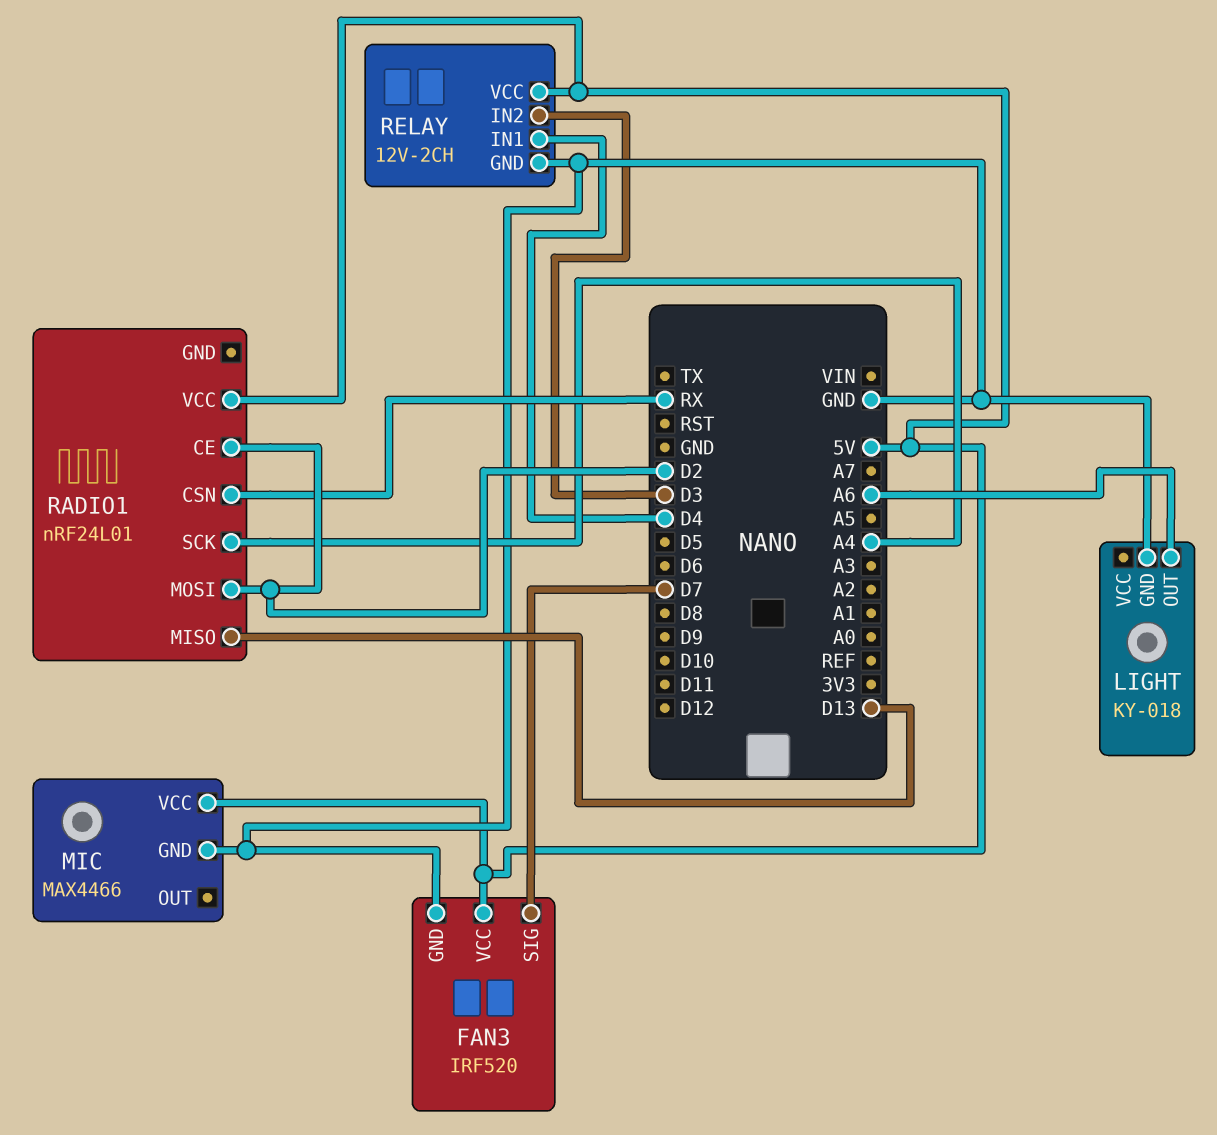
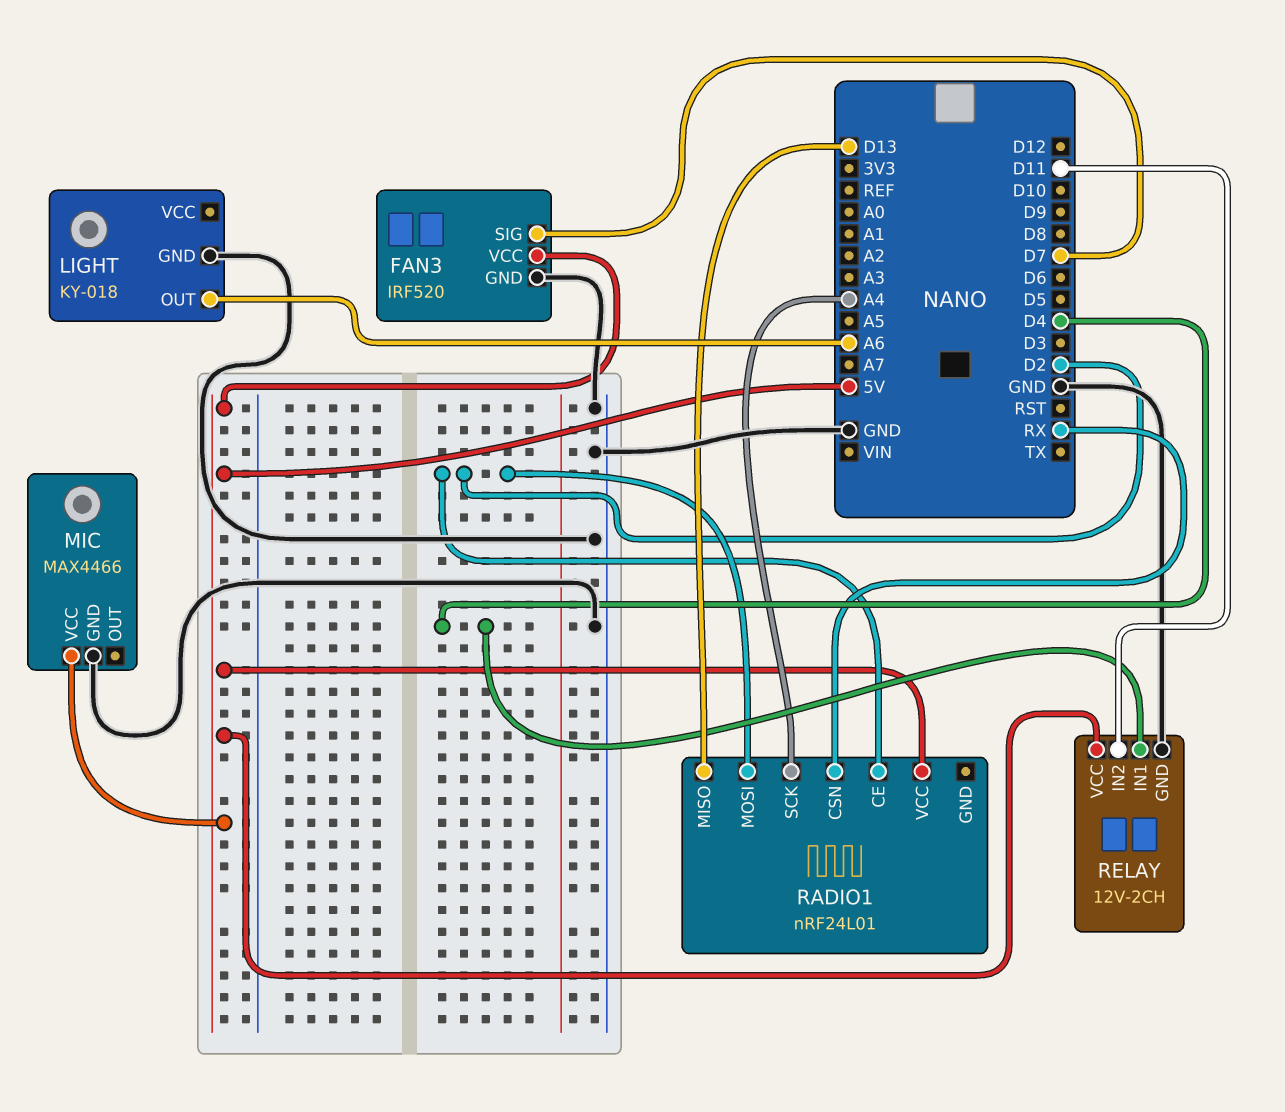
RELAY pin IN2: D3 -> D11

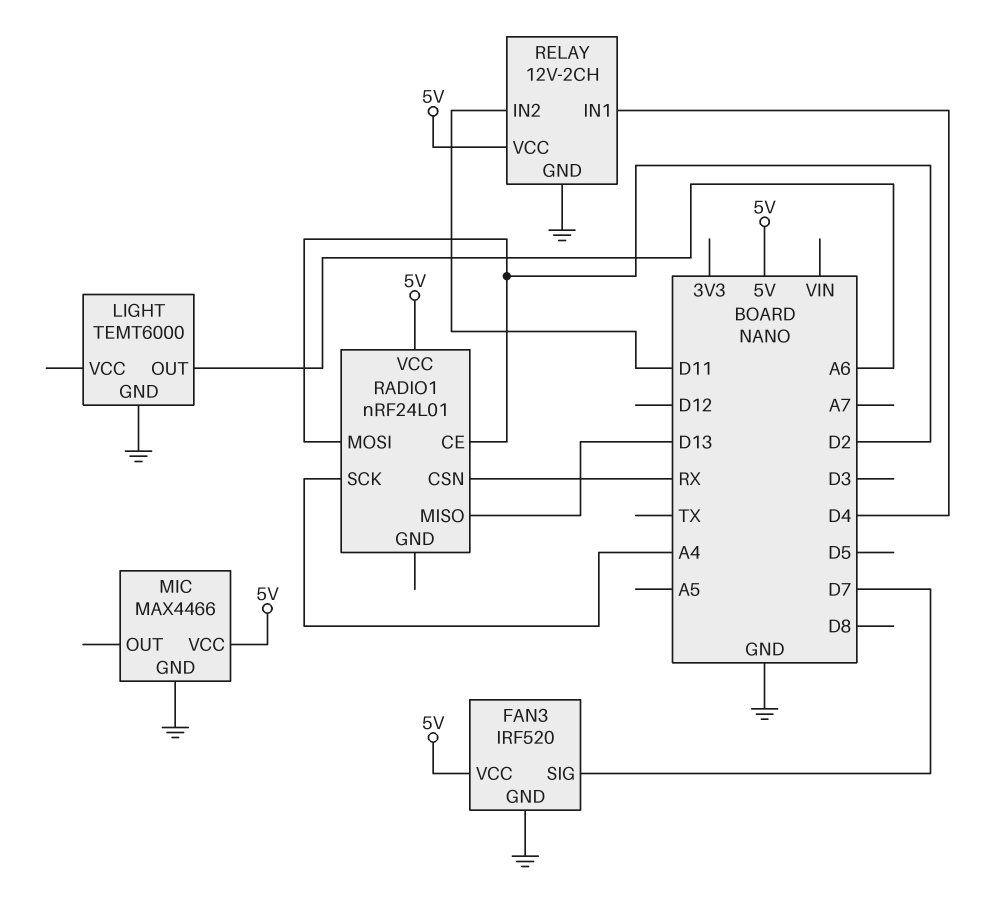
LIGHT: KY-018 -> TEMT6000

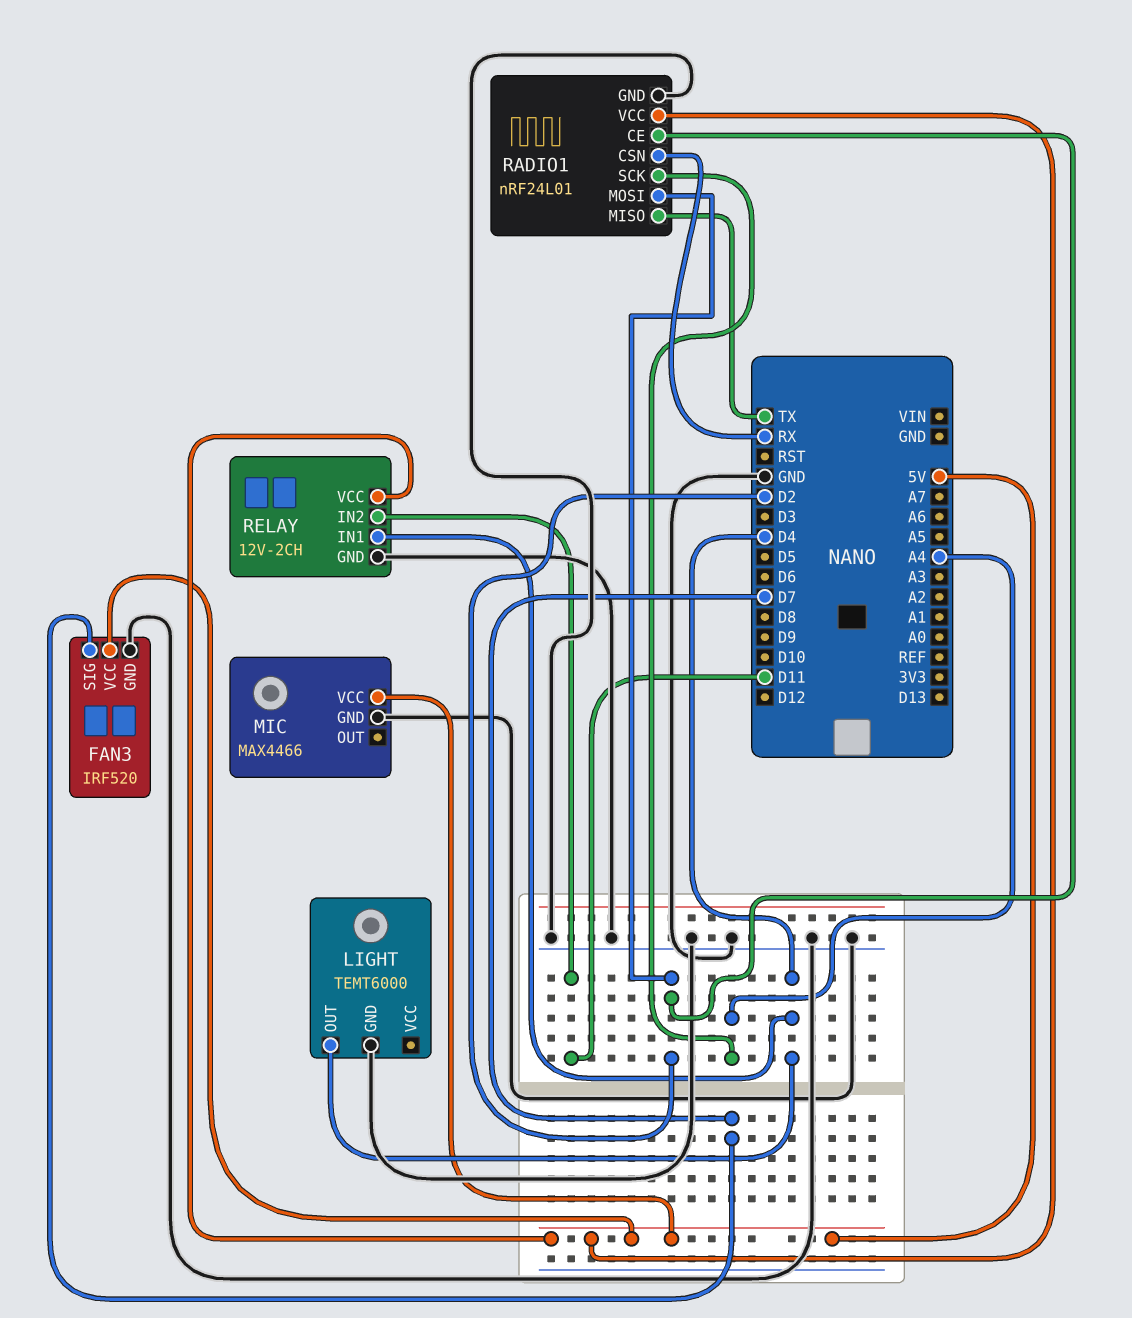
LIGHT pin OUT: A6 -> D4
RADIO1 pin GND: none -> GND
RADIO1 pin MISO: D13 -> TX

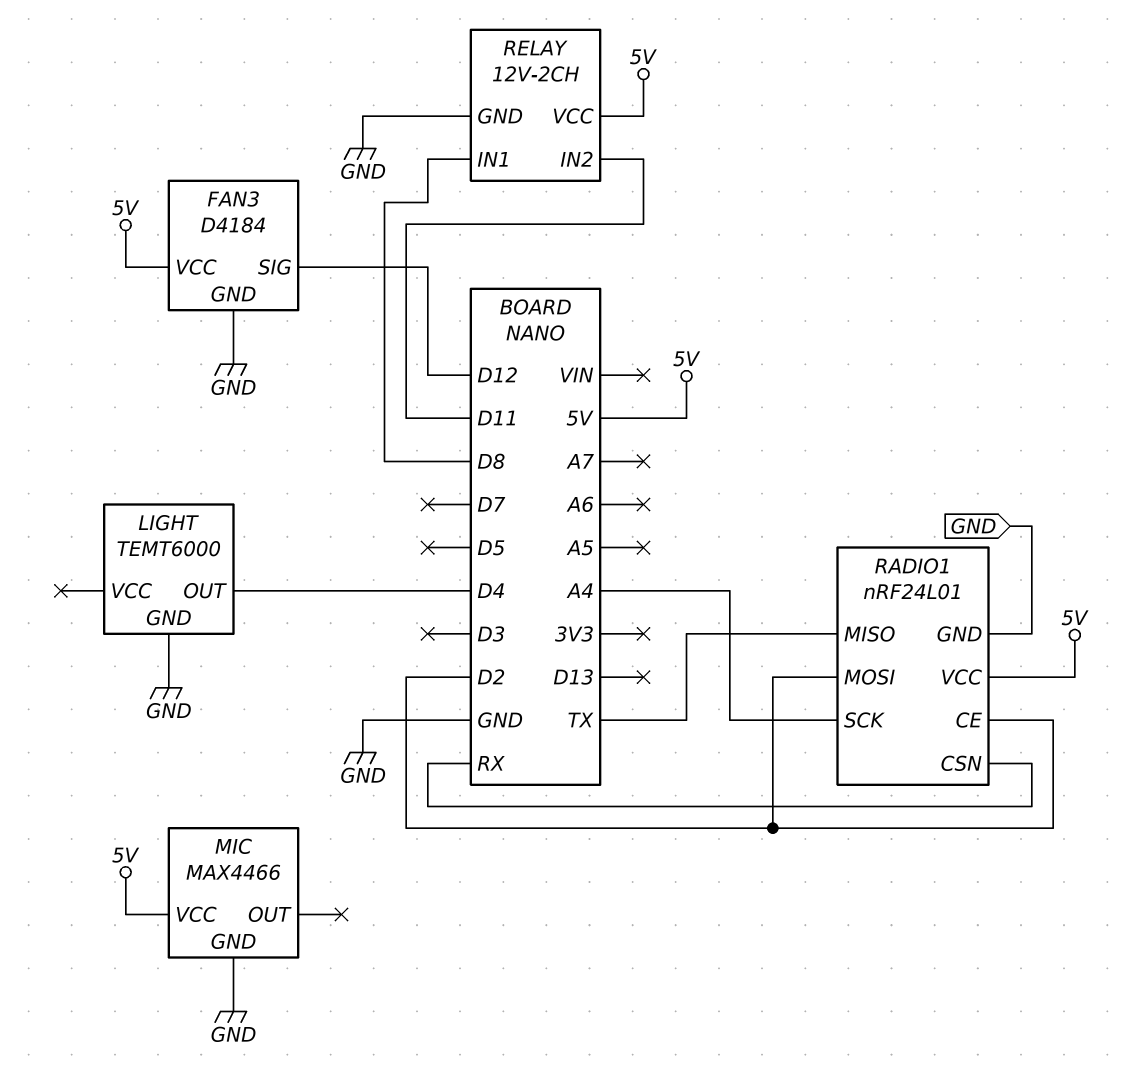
FAN3: IRF520 -> D4184
FAN3 pin SIG: D7 -> D12
RELAY pin IN1: D4 -> D8

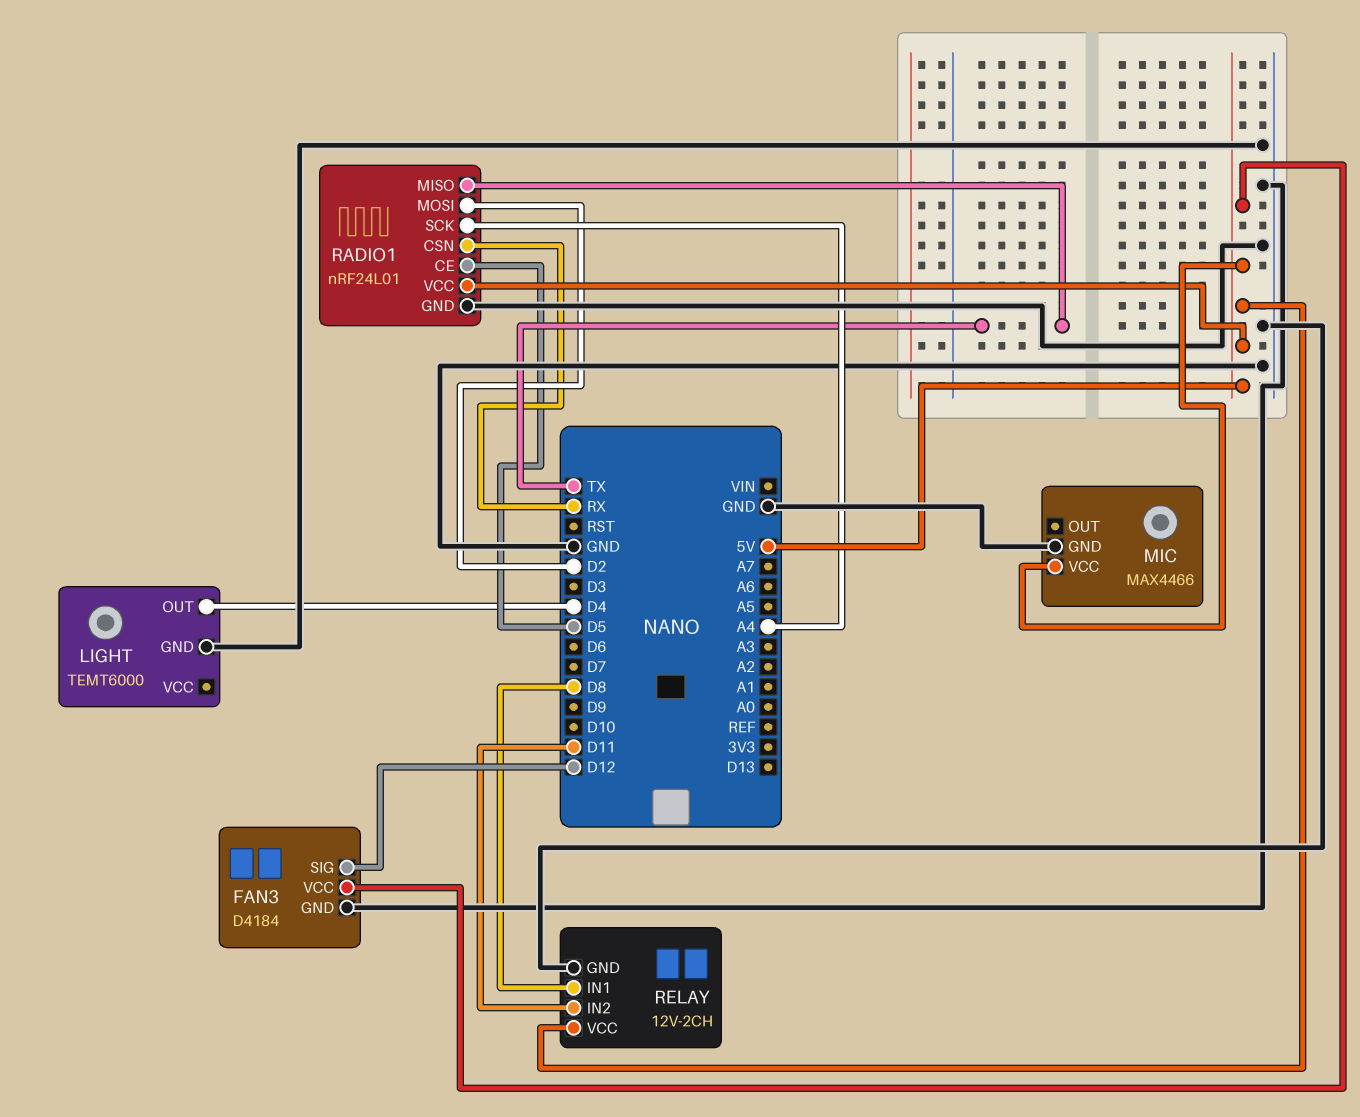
RADIO1 pin CE: D2 -> D5

